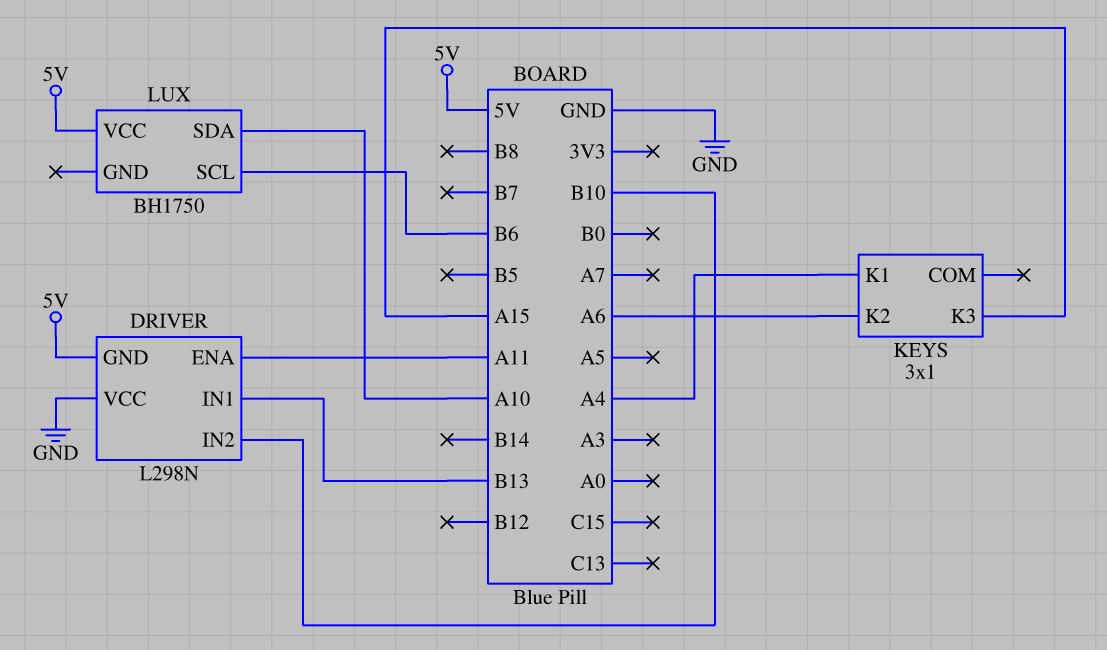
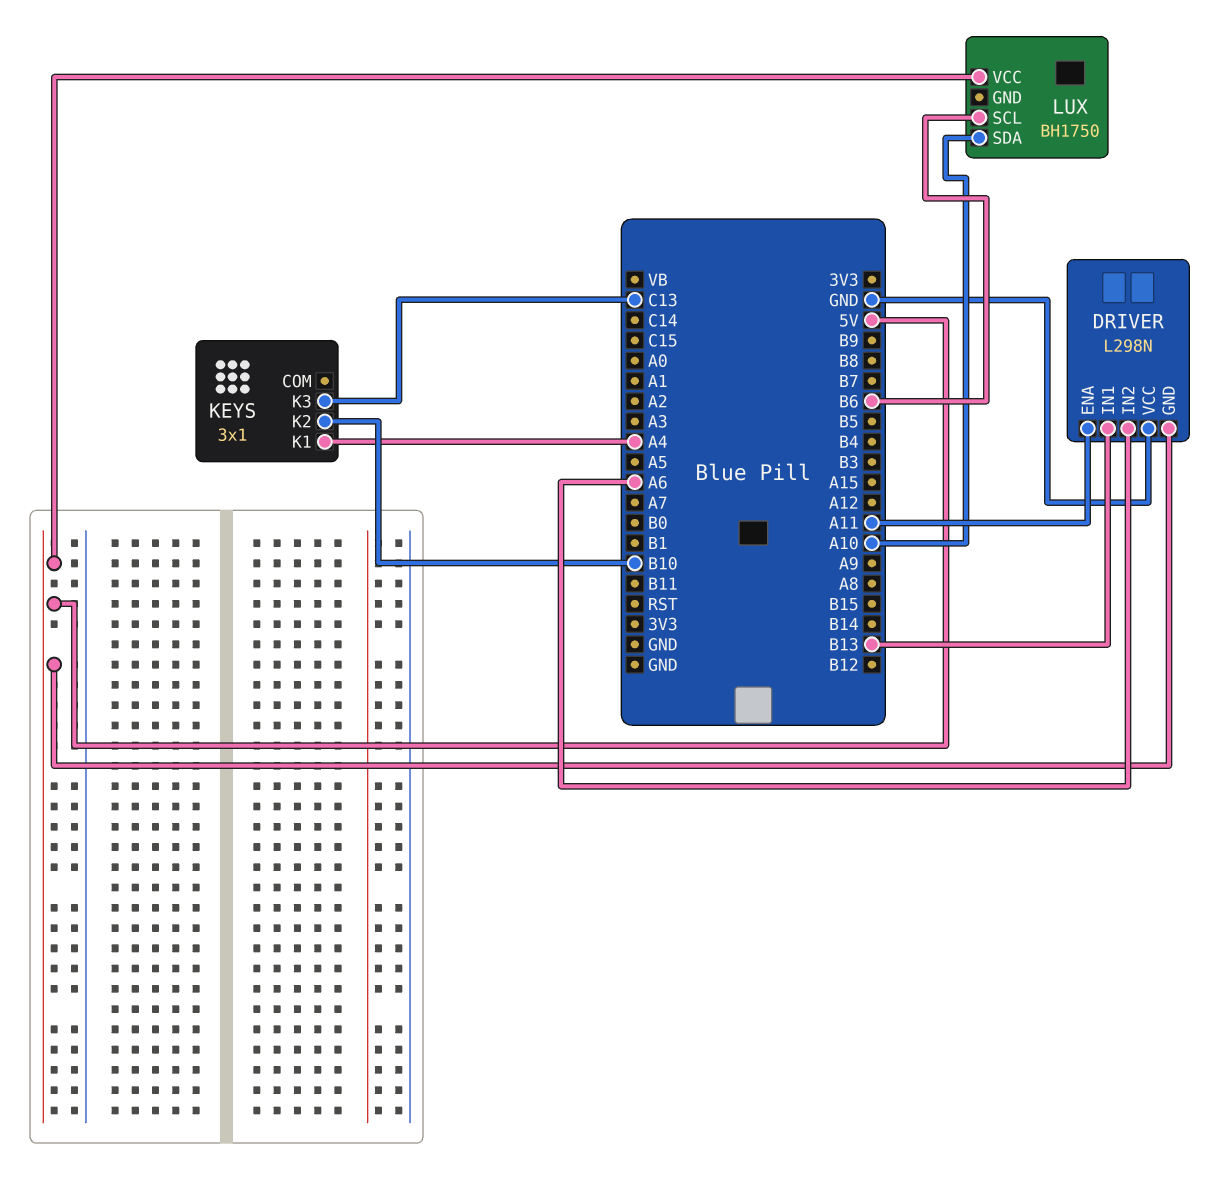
DRIVER pin IN2: B10 -> A6
KEYS pin K2: A6 -> B10
KEYS pin K3: A15 -> C13

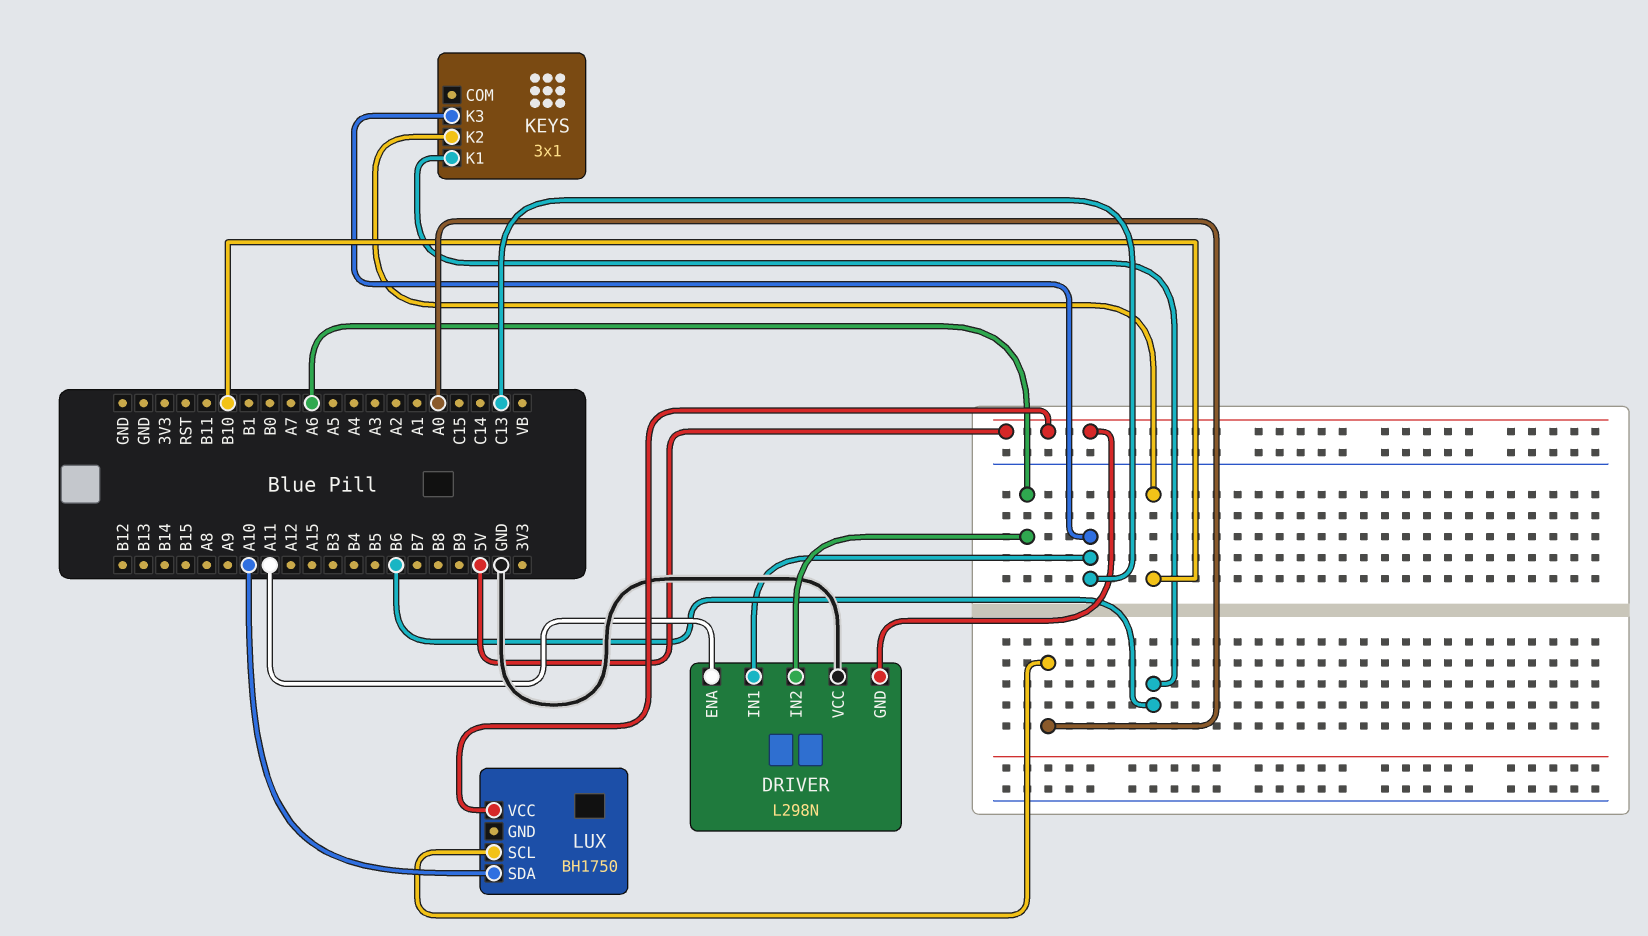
DRIVER pin IN1: B13 -> C13
KEYS pin K1: A4 -> B6
LUX pin SCL: B6 -> A0

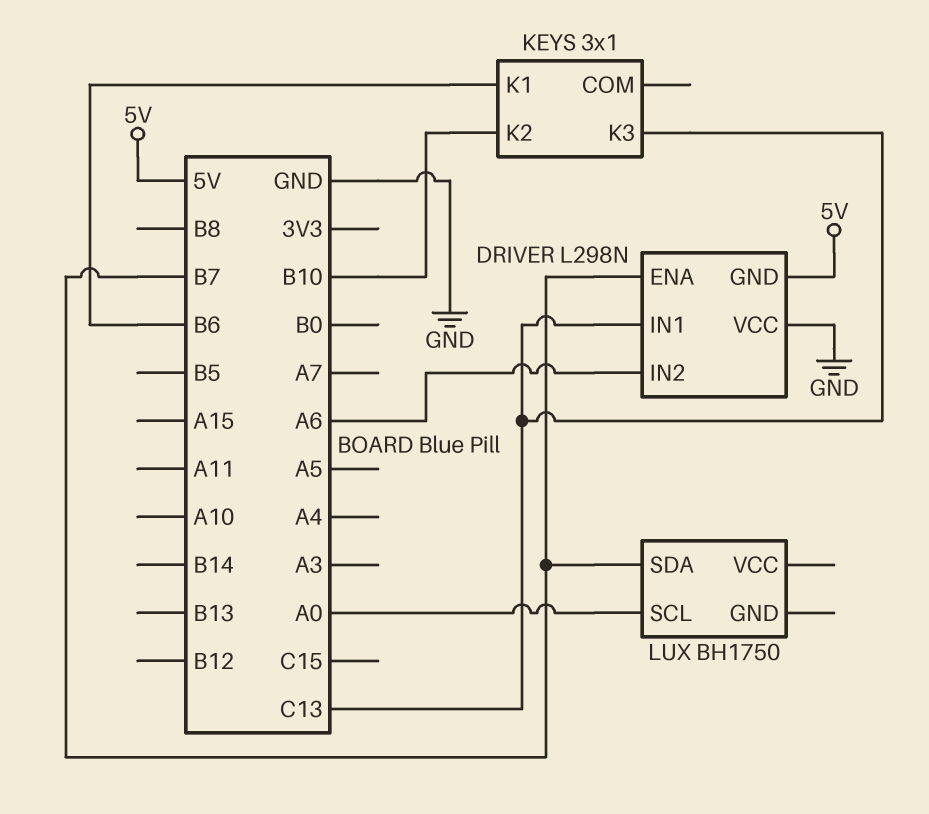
DRIVER pin ENA: A11 -> B7
LUX pin SDA: A10 -> B7
LUX pin VCC: 5V -> none

